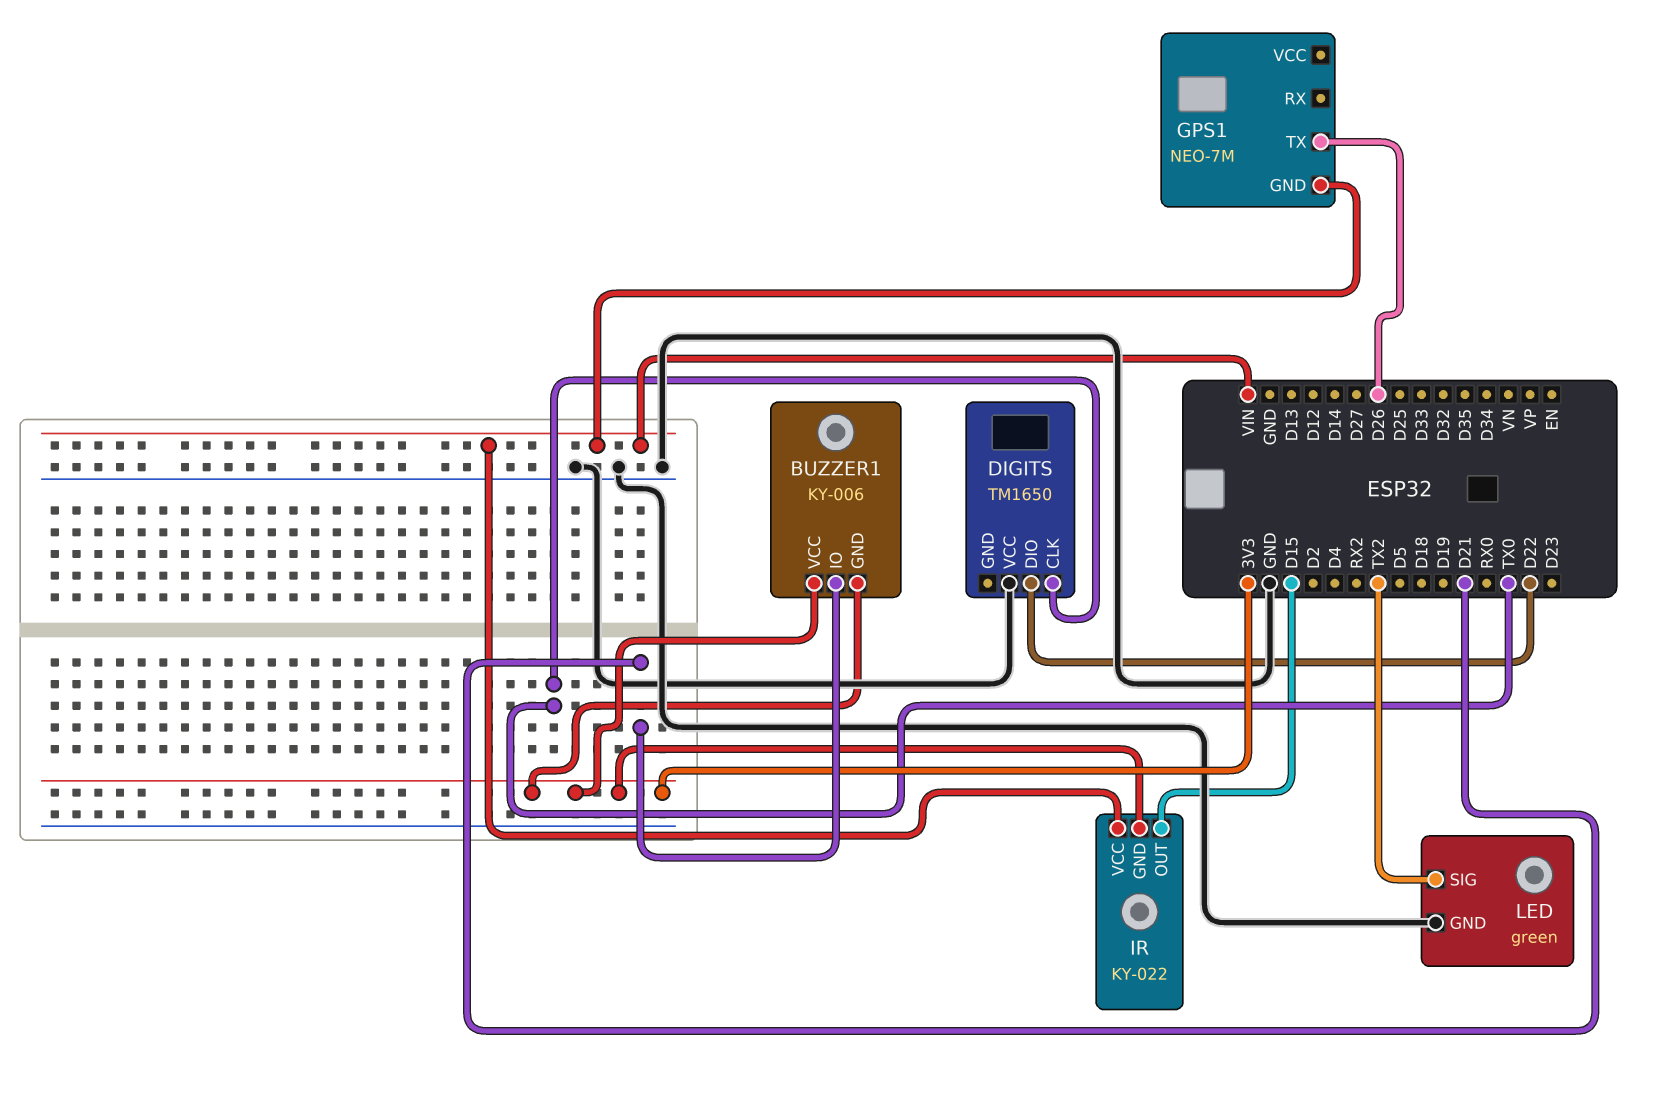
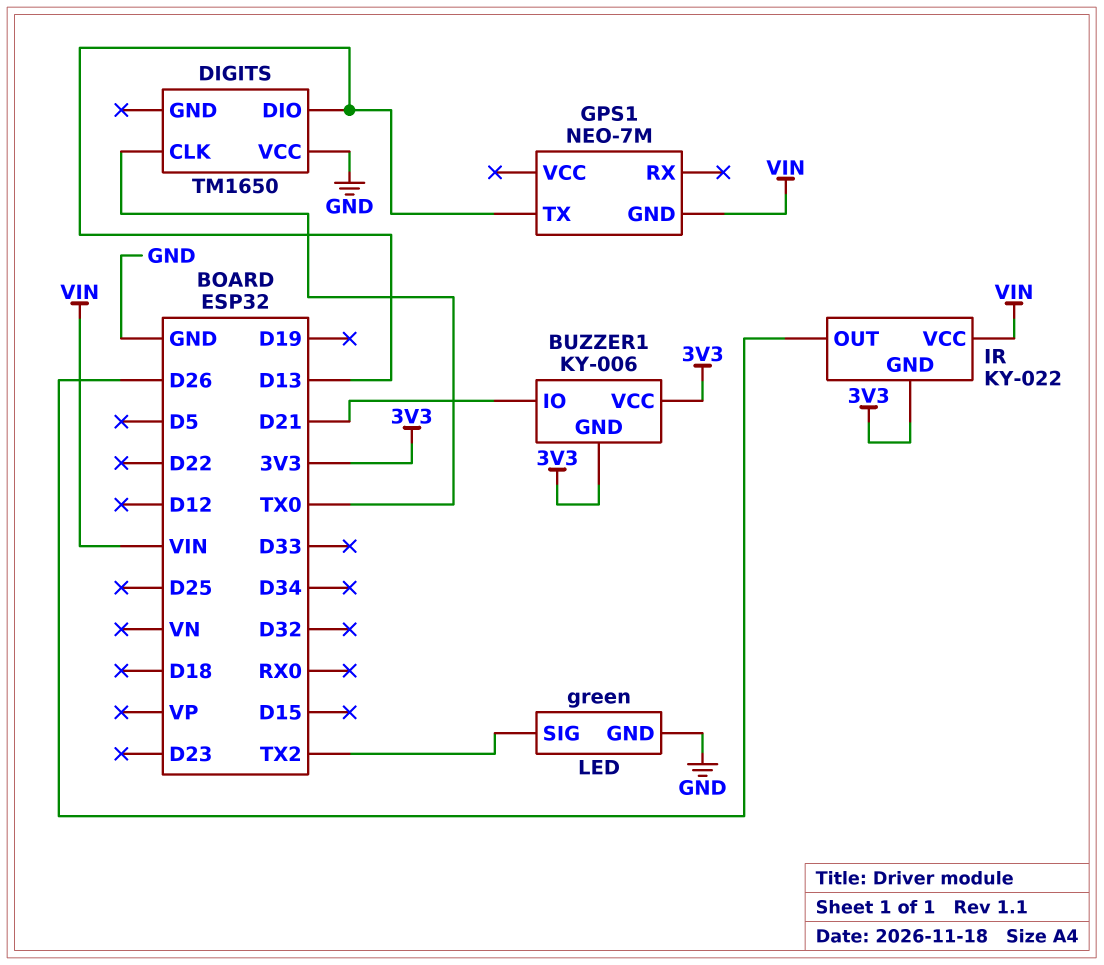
DIGITS pin DIO: D22 -> D13
GPS1 pin TX: D26 -> D13
IR pin OUT: D15 -> D26

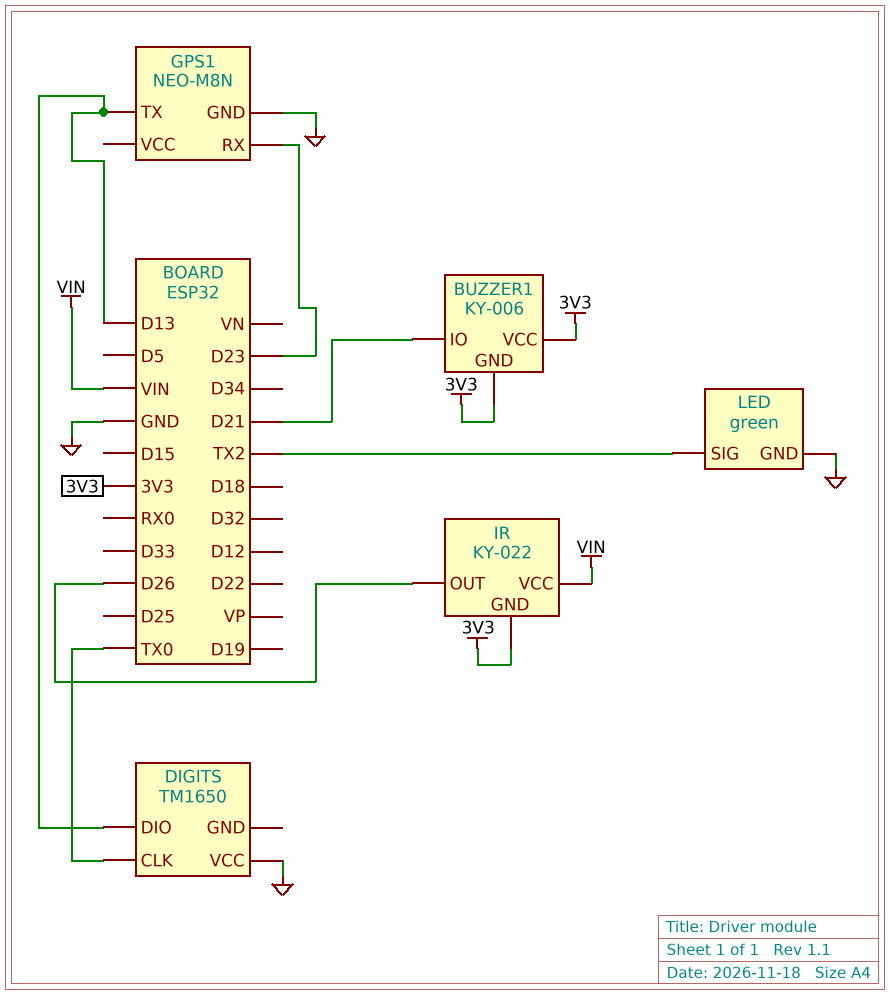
GPS1: NEO-7M -> NEO-M8N
GPS1 pin GND: VIN -> GND
GPS1 pin RX: none -> D23

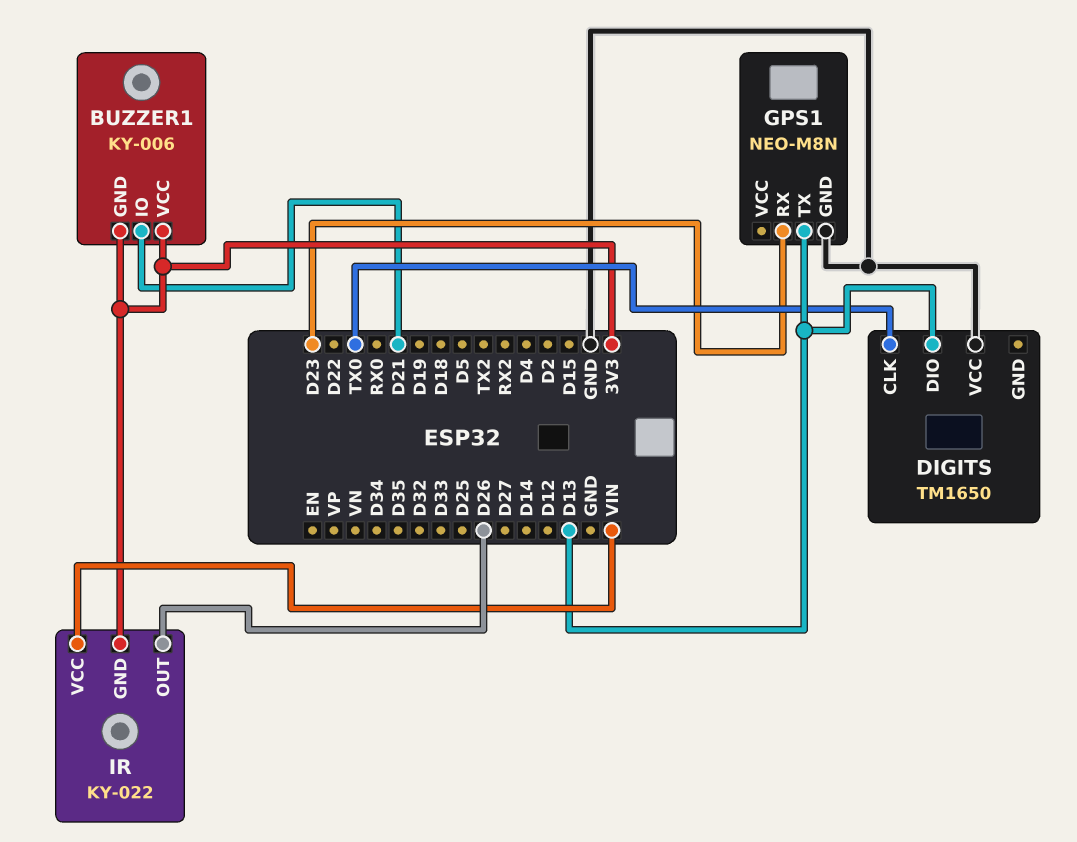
LED: green -> none
LED pin GND: GND -> none
LED pin SIG: TX2 -> none

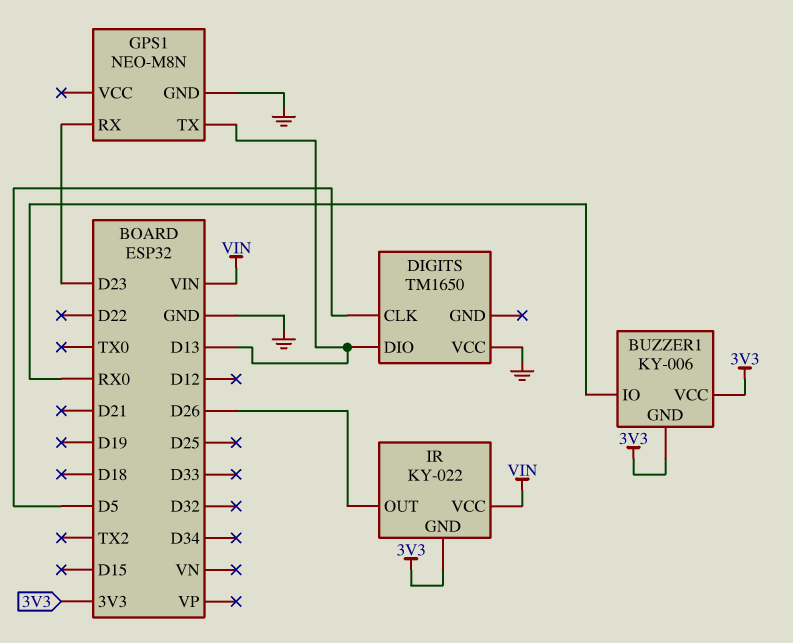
BUZZER1 pin IO: D21 -> RX0
DIGITS pin CLK: TX0 -> D5

